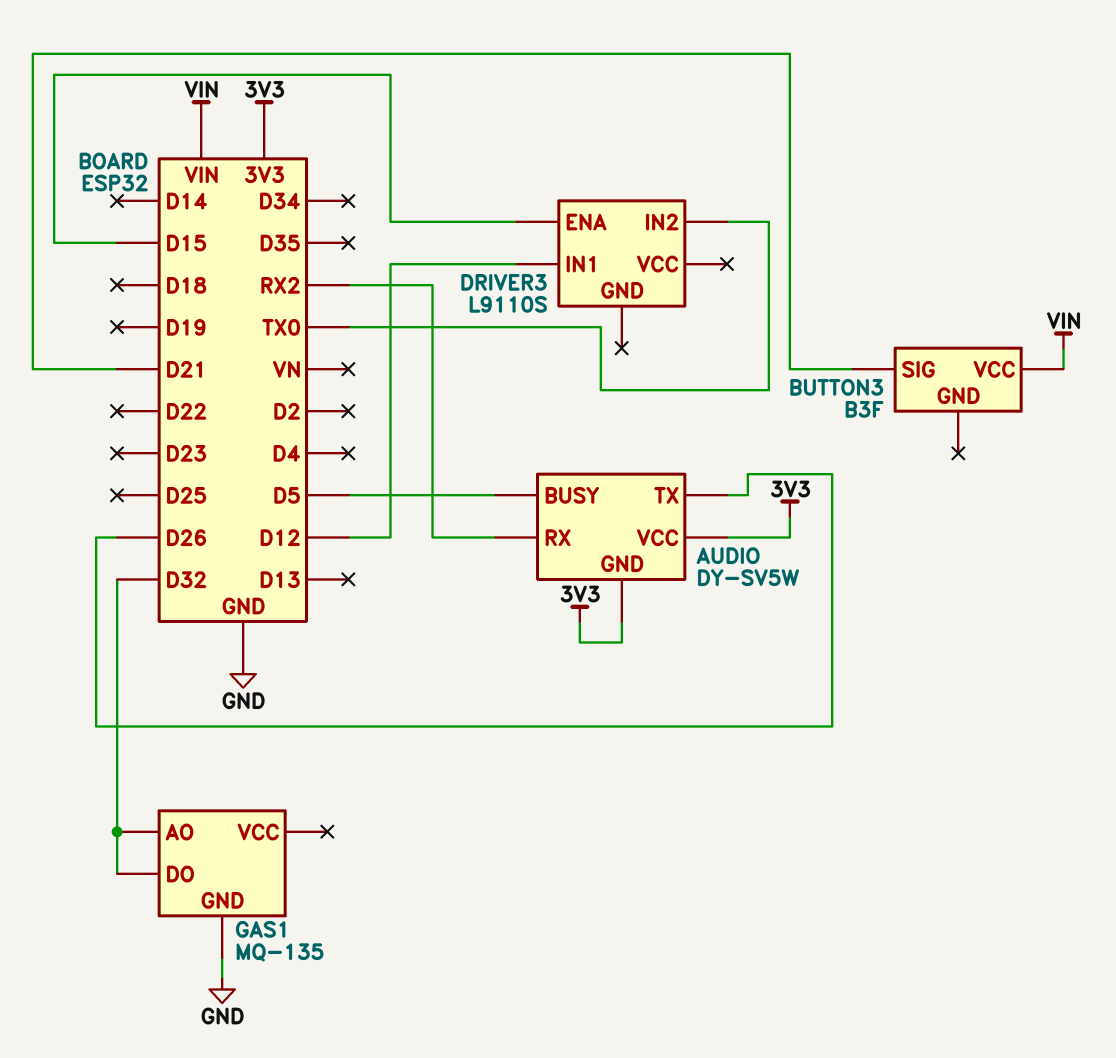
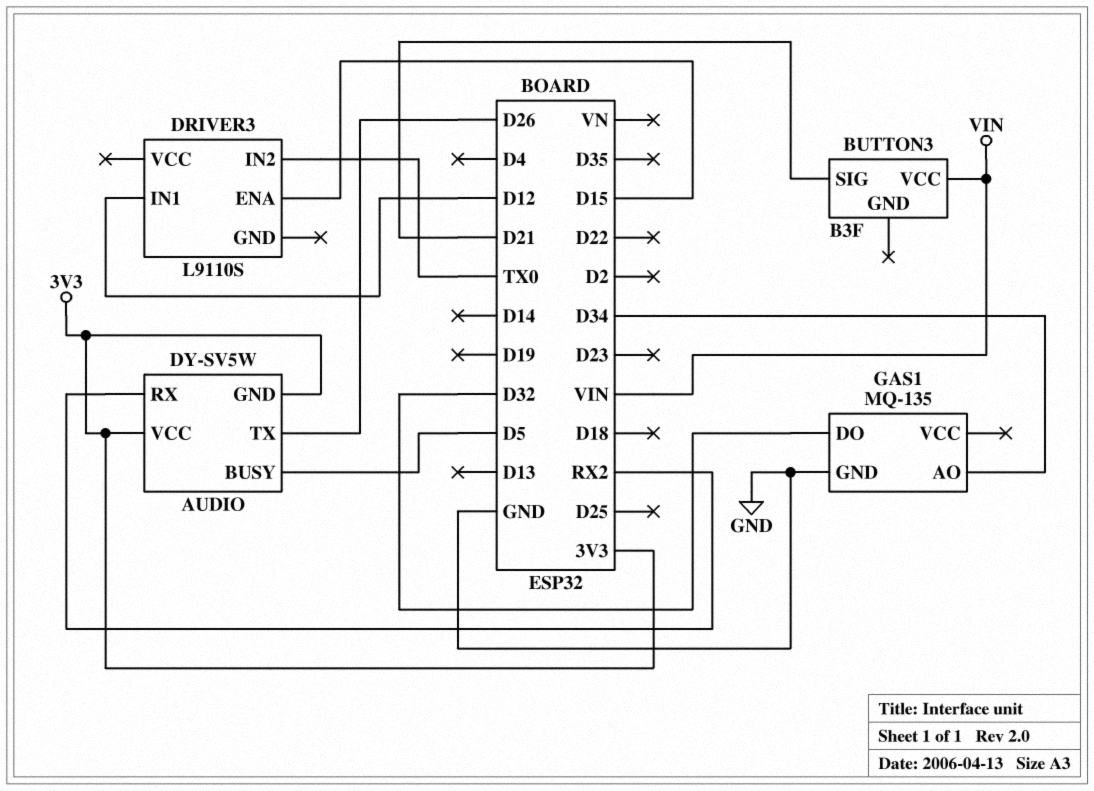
GAS1 pin AO: D32 -> D34

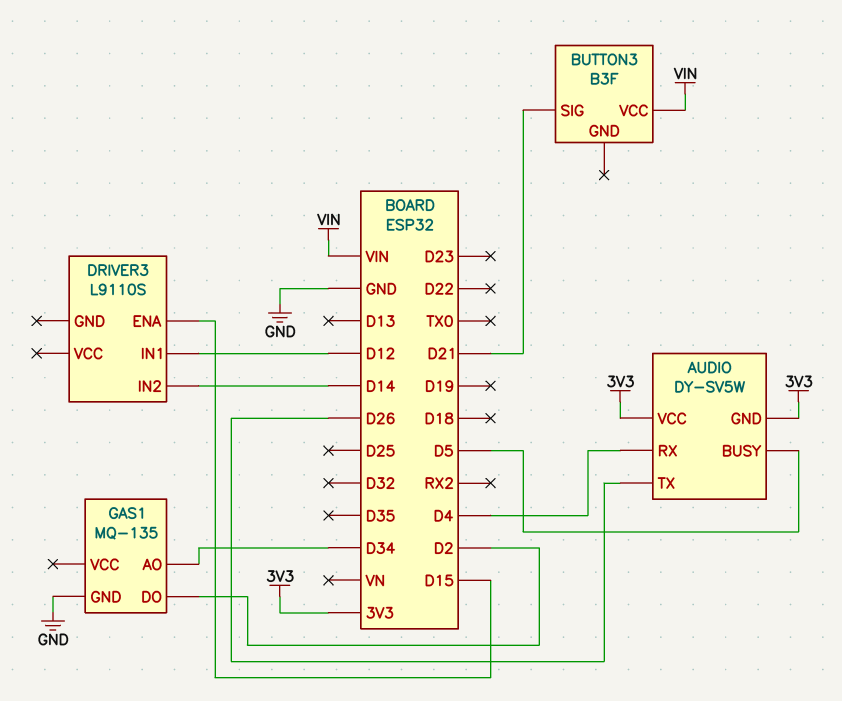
AUDIO pin RX: RX2 -> D4
DRIVER3 pin IN2: TX0 -> D14
GAS1 pin DO: D32 -> D2

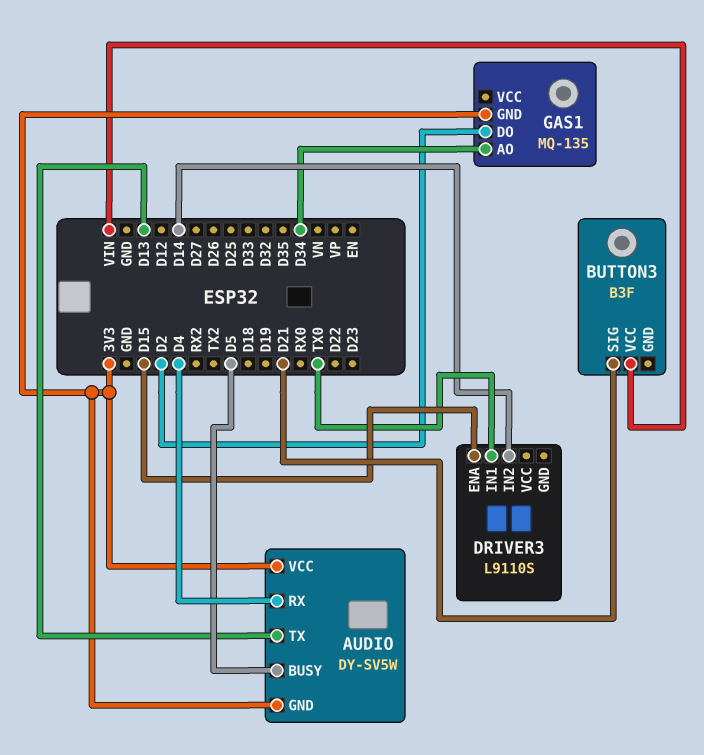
AUDIO pin TX: D26 -> D13
DRIVER3 pin IN1: D12 -> TX0
GAS1 pin GND: GND -> 3V3

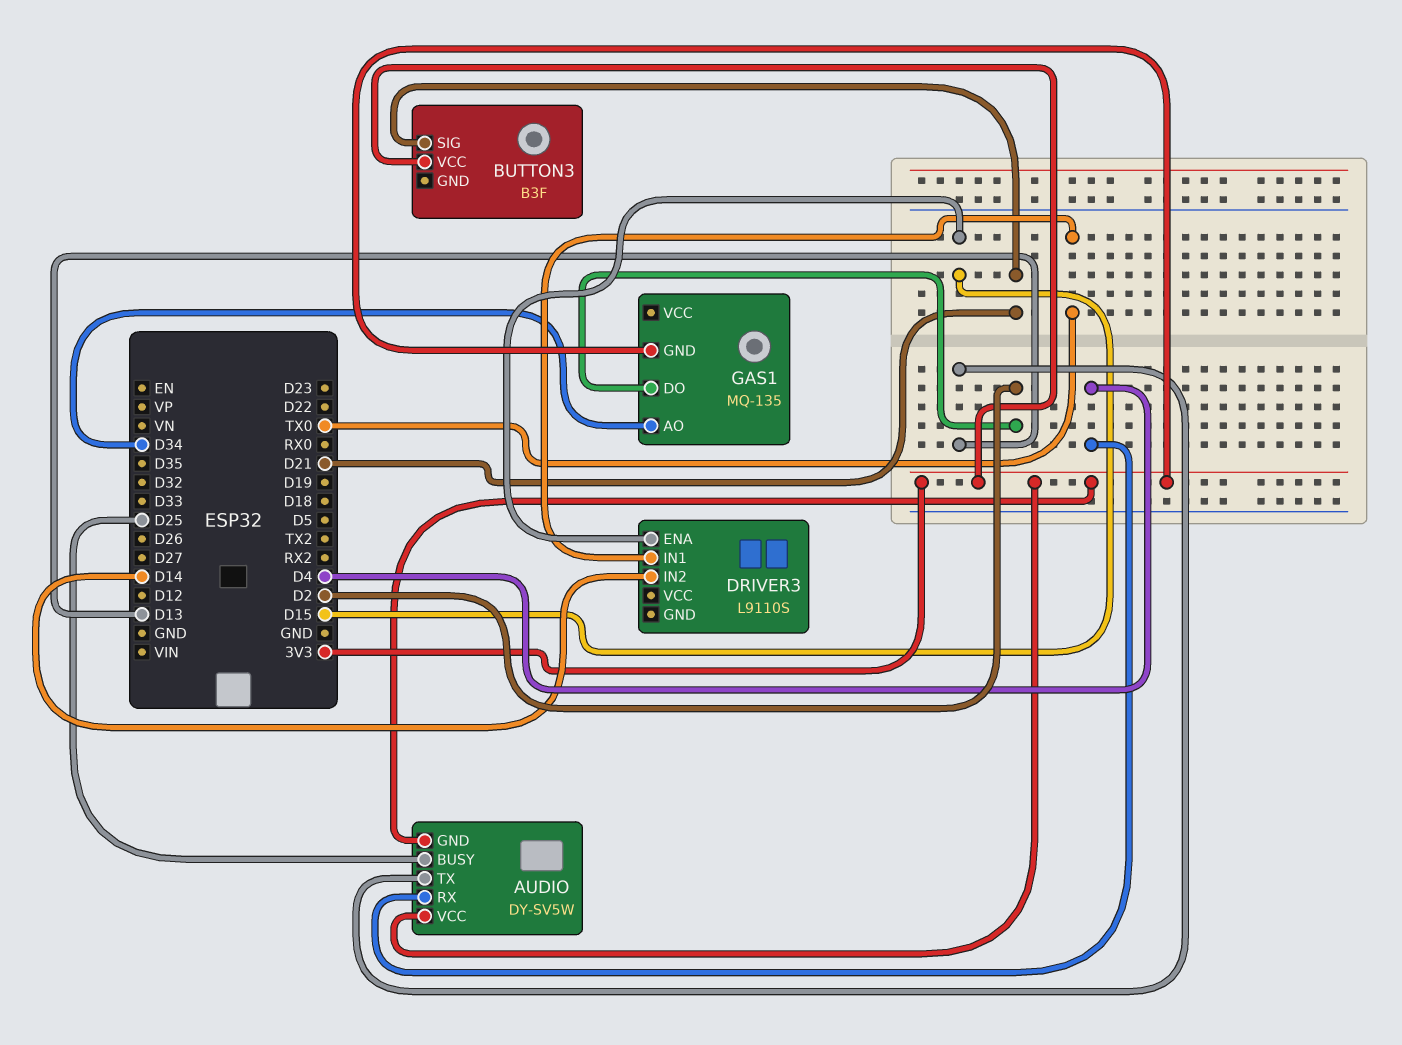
AUDIO pin BUSY: D5 -> D25
BUTTON3 pin VCC: VIN -> 3V3

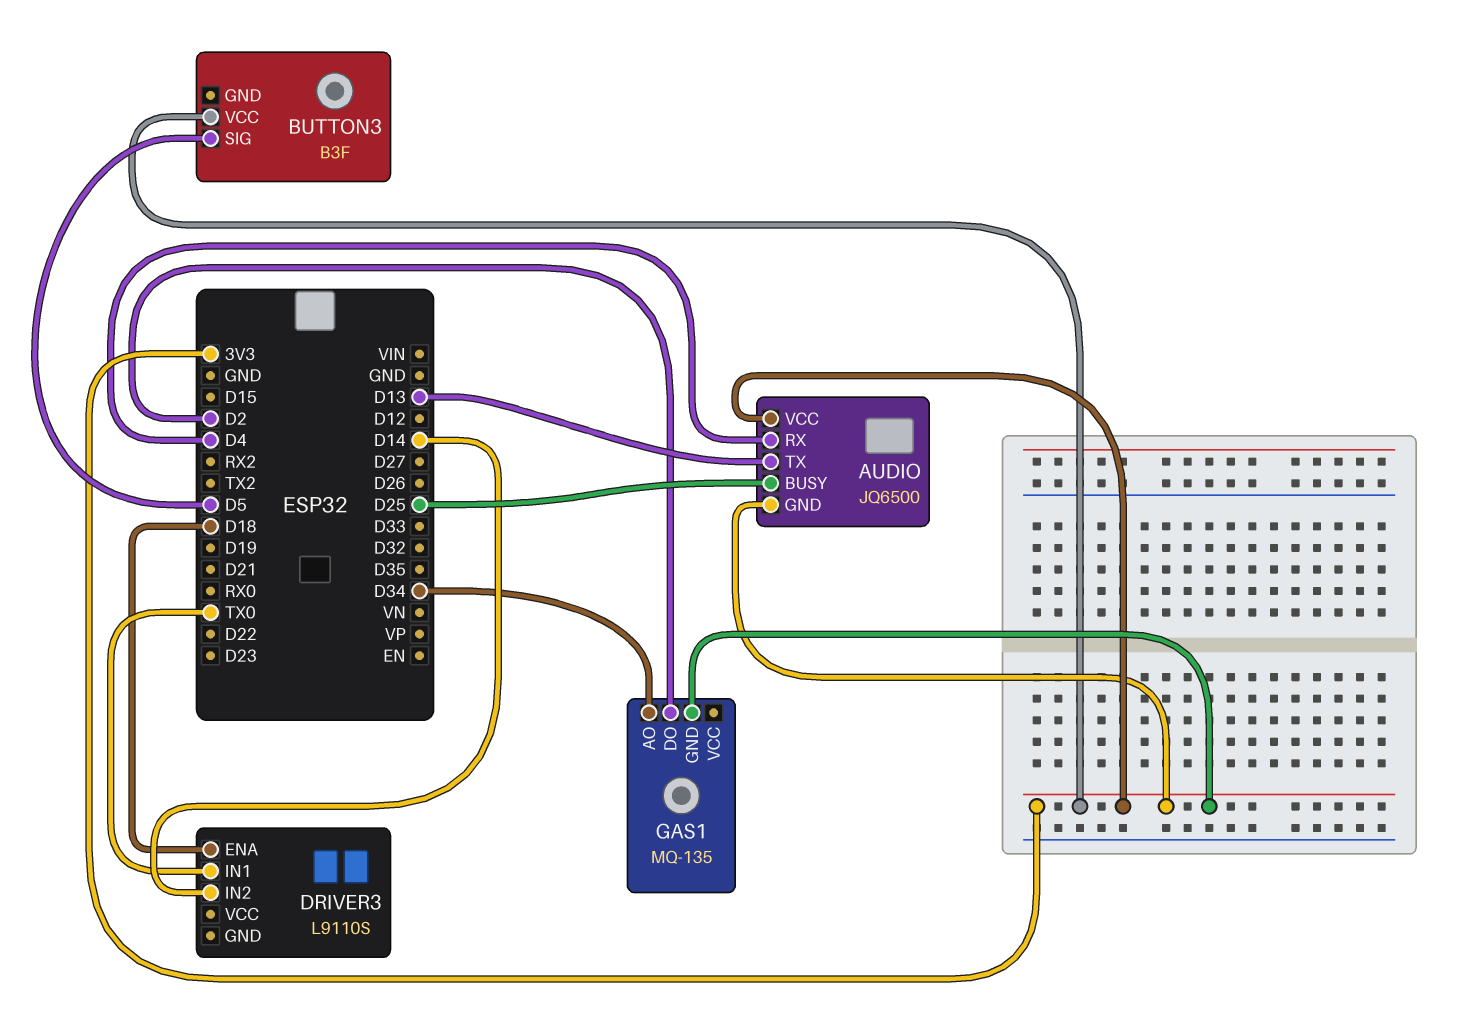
AUDIO: DY-SV5W -> JQ6500
BUTTON3 pin SIG: D21 -> D5
DRIVER3 pin ENA: D15 -> D18

